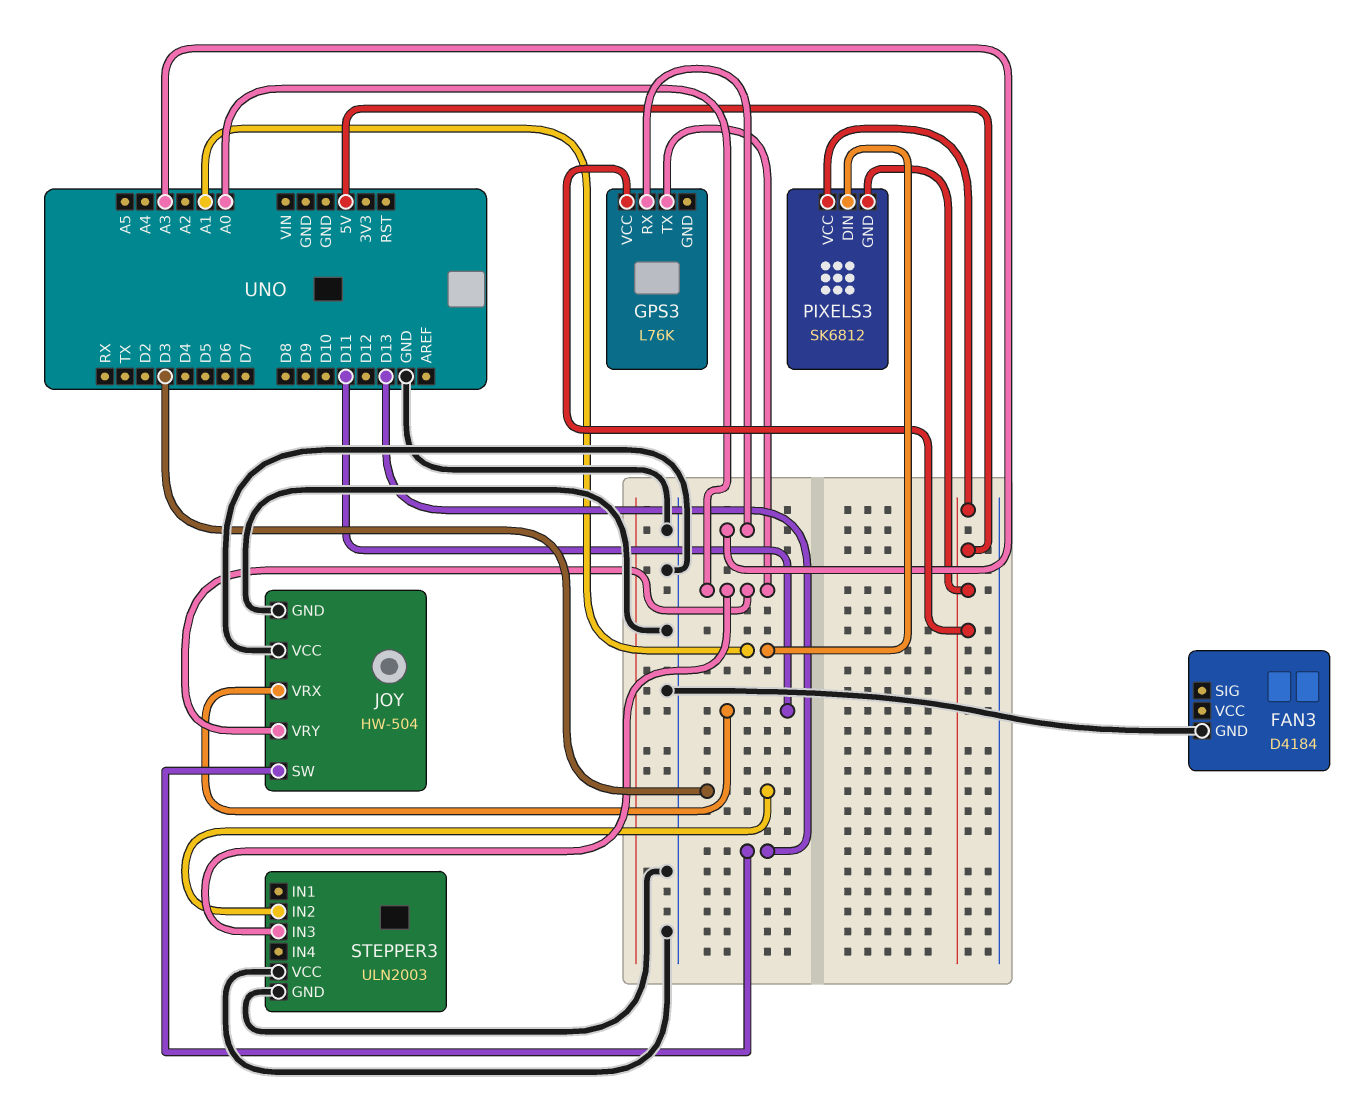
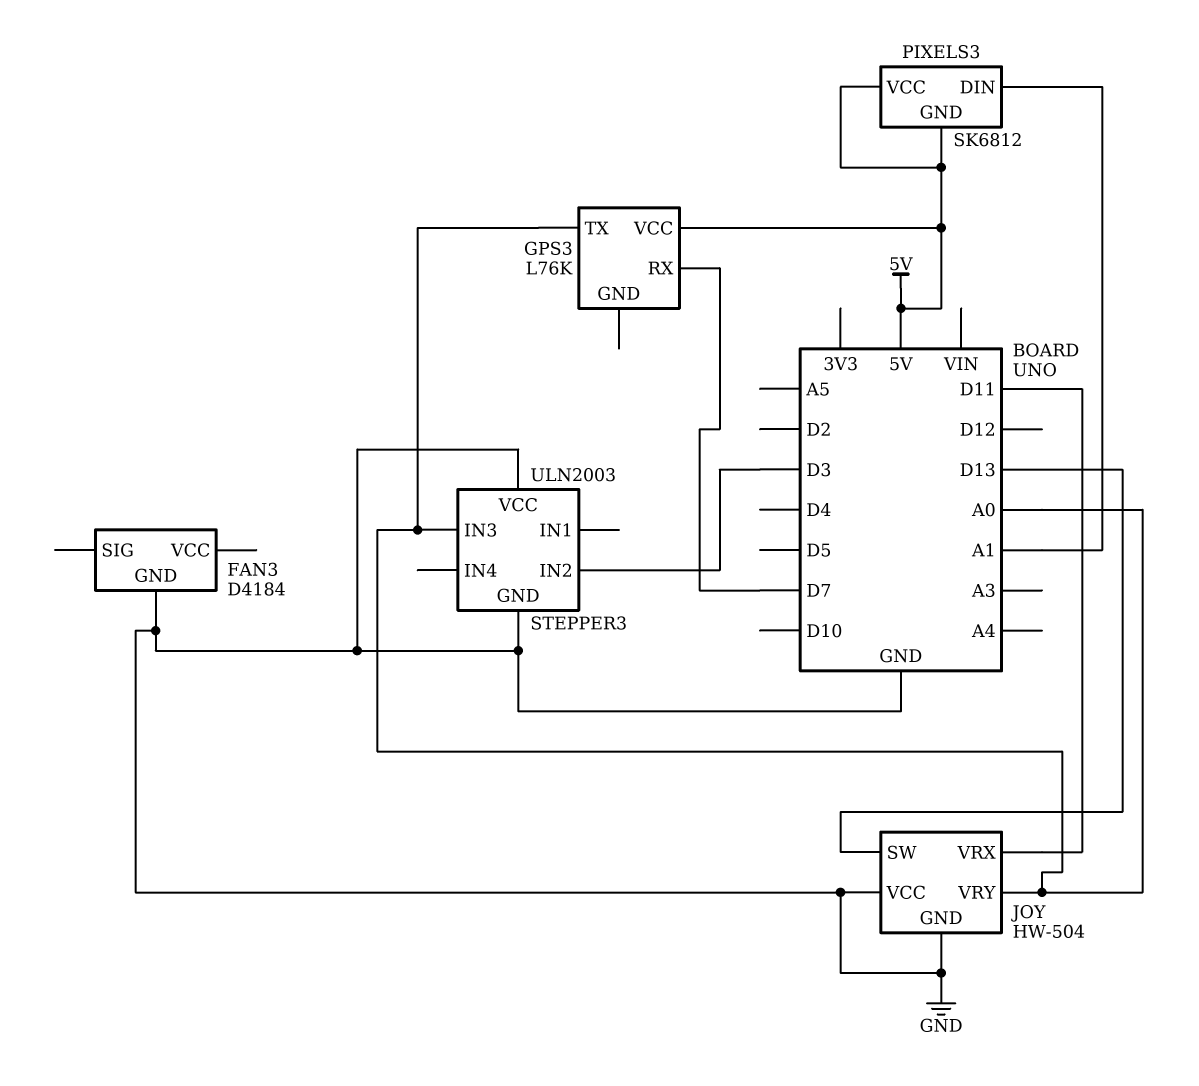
GPS3 pin RX: A3 -> D7

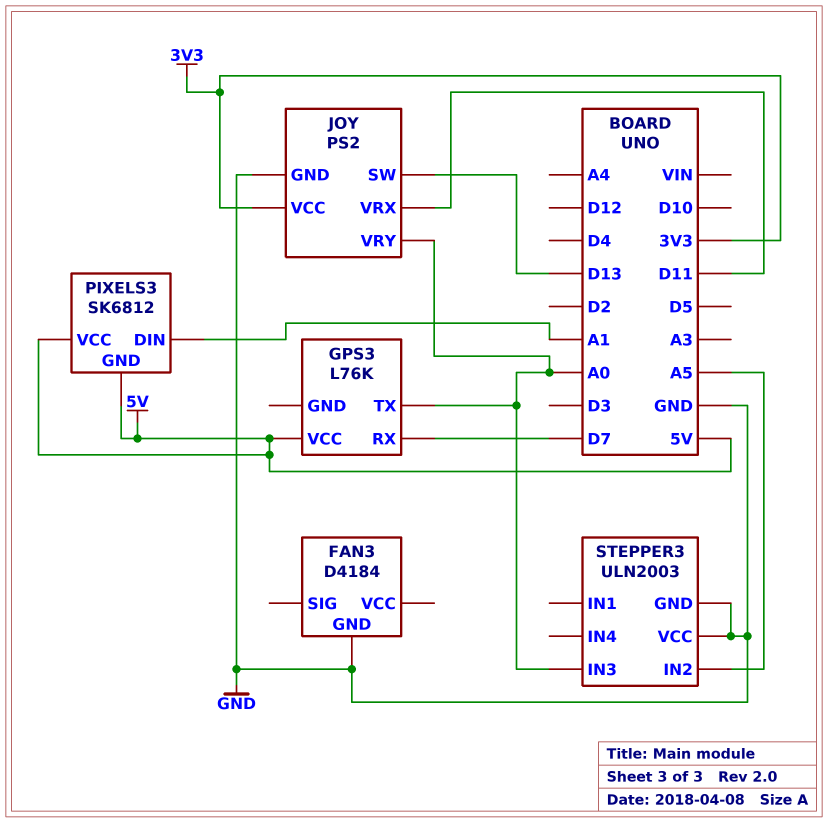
JOY: HW-504 -> PS2
JOY pin VCC: GND -> 3V3
STEPPER3 pin IN2: D3 -> A5

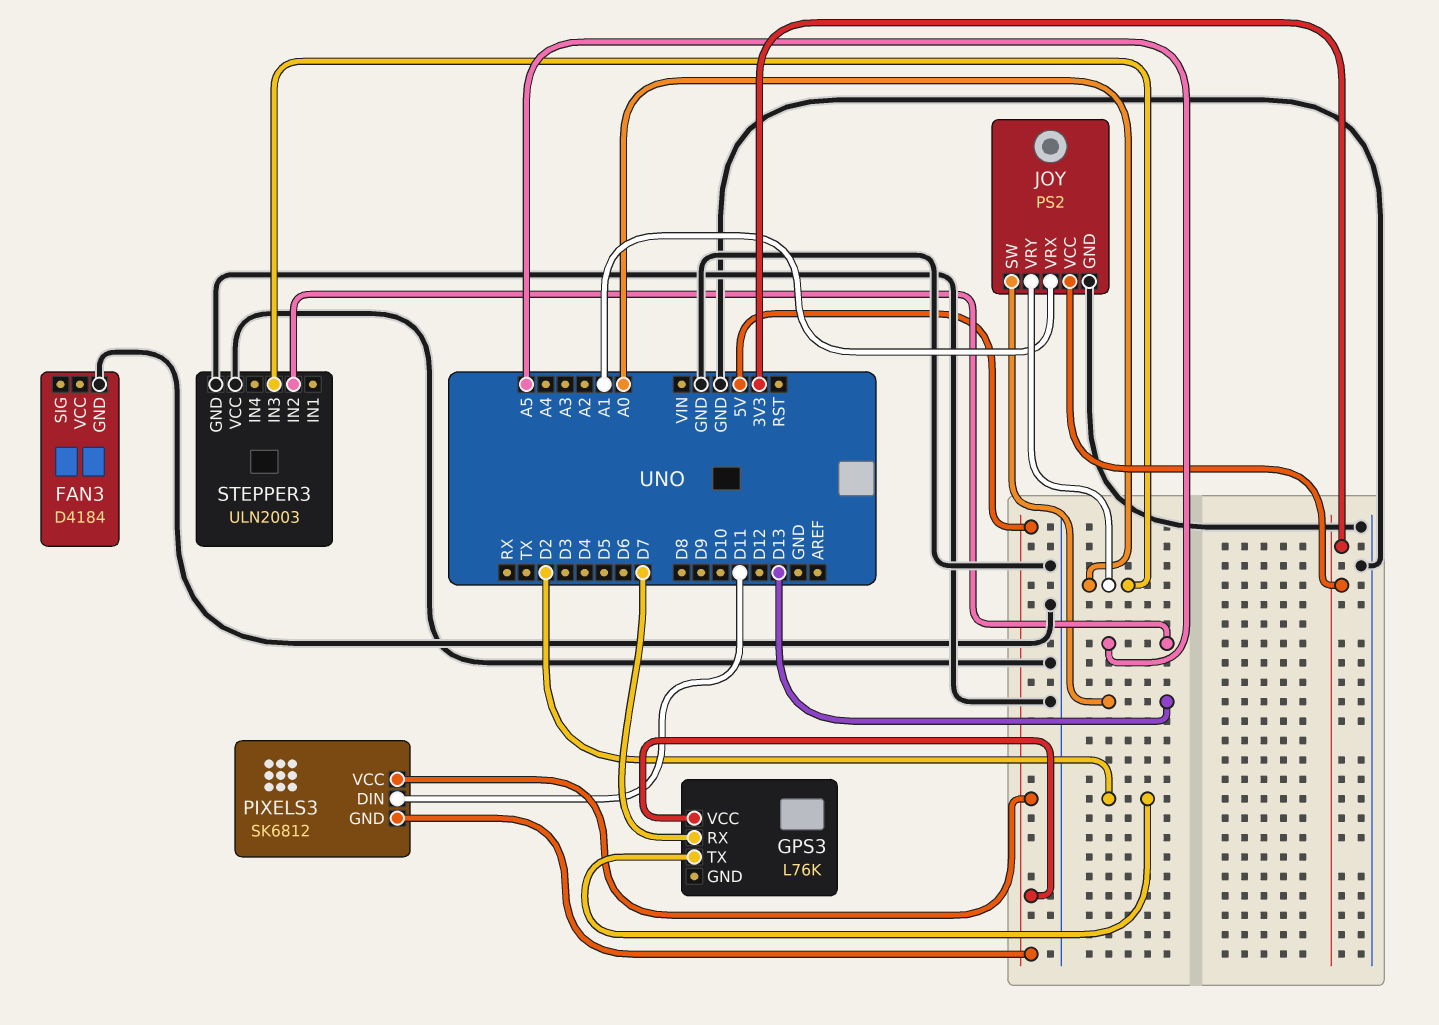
GPS3 pin TX: A0 -> D2
JOY pin VRX: D11 -> A1
PIXELS3 pin DIN: A1 -> D11

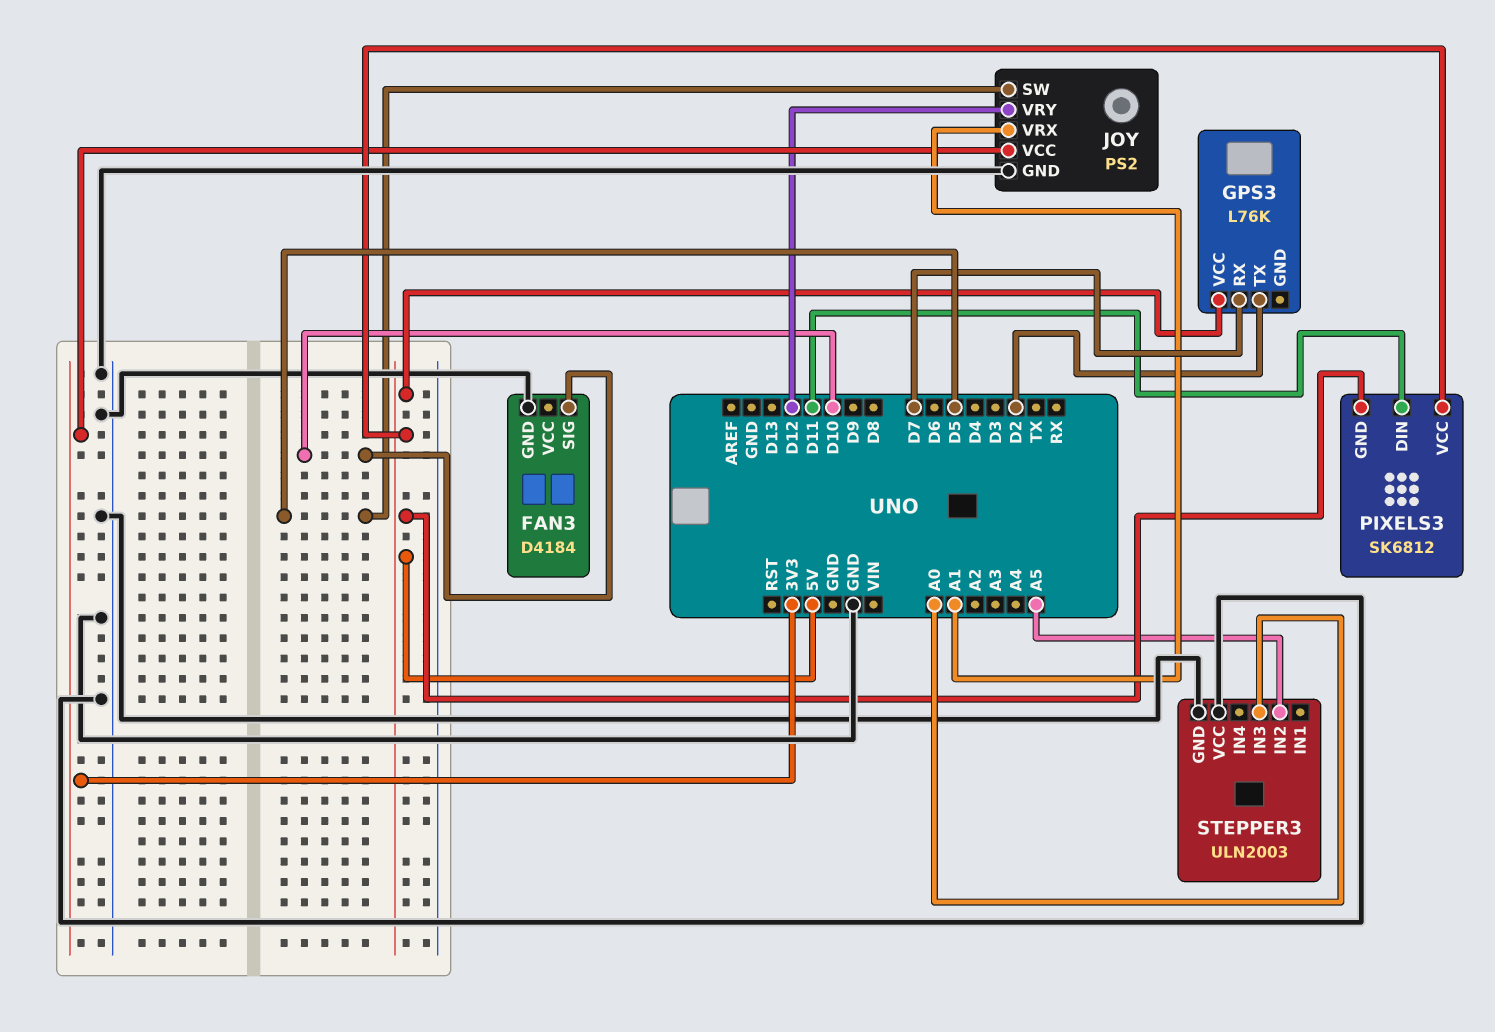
FAN3 pin SIG: none -> D10
JOY pin SW: D13 -> D5
JOY pin VRY: A0 -> D12

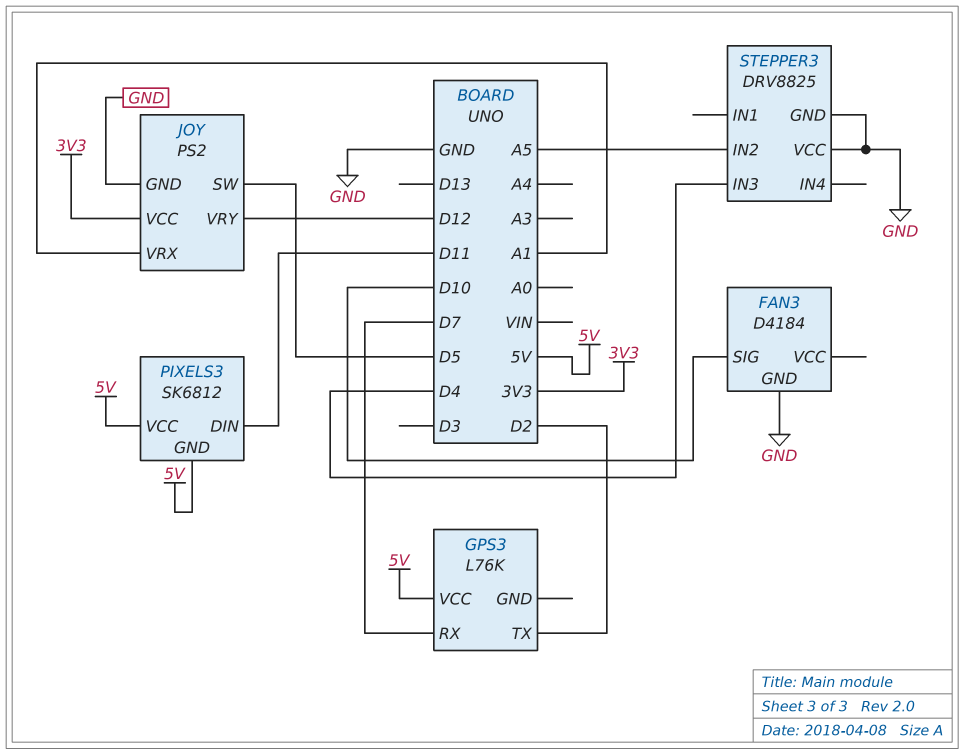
STEPPER3: ULN2003 -> DRV8825
STEPPER3 pin IN3: A0 -> D4

